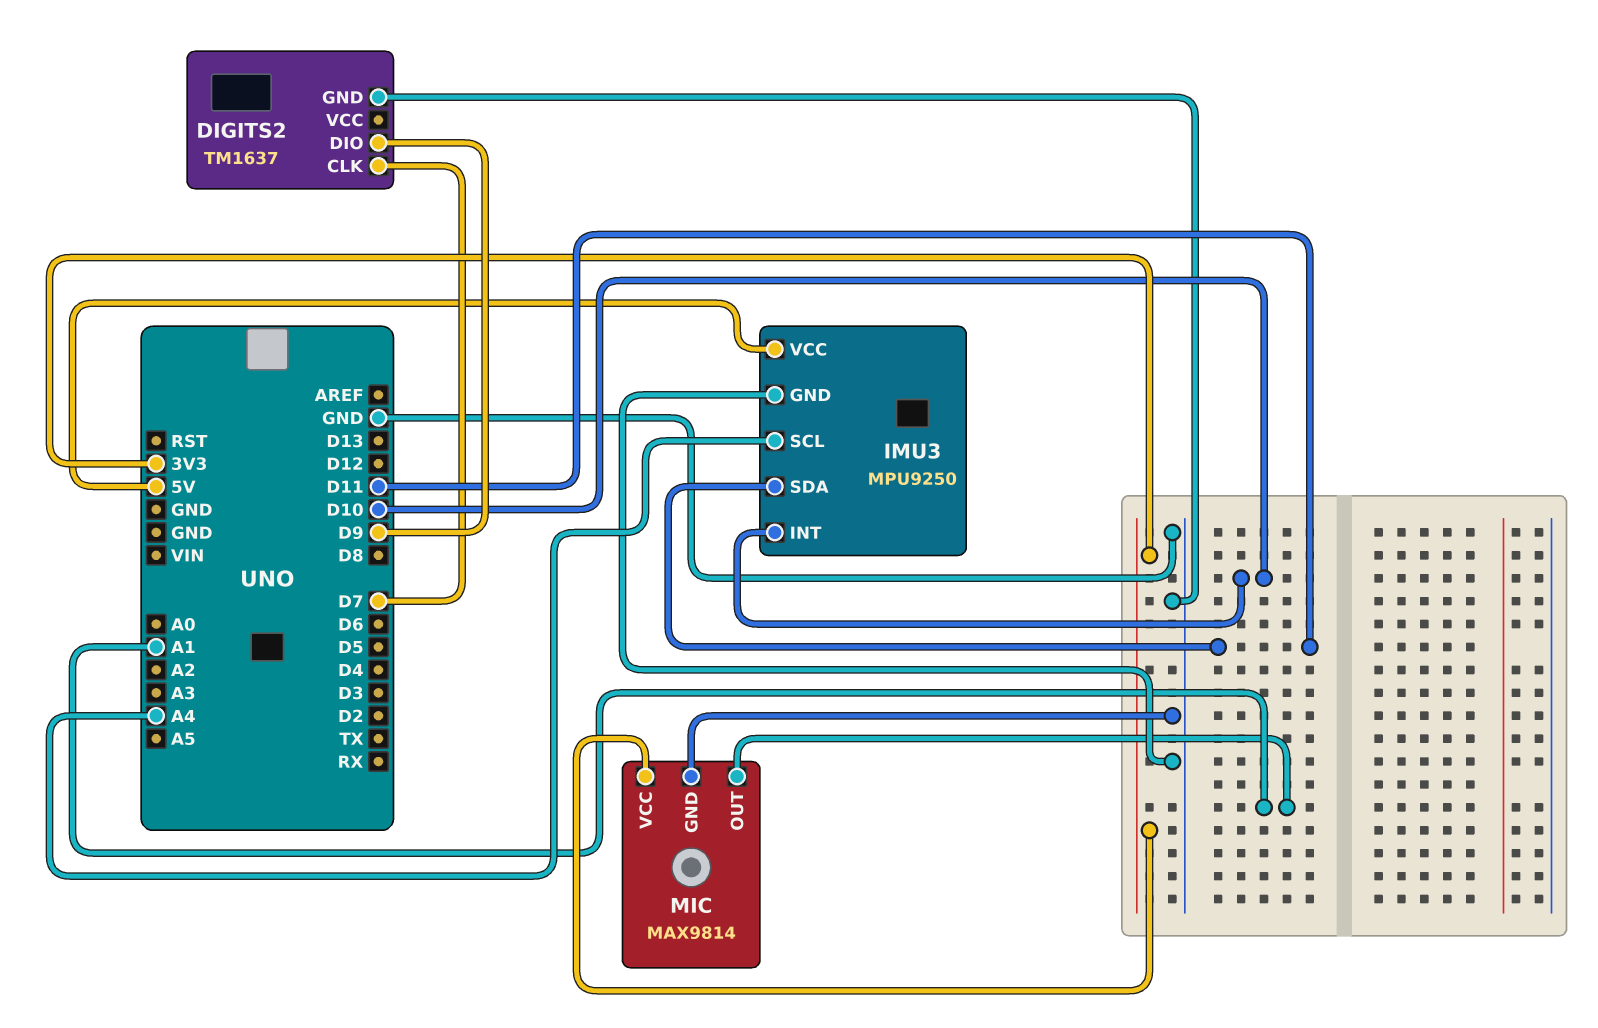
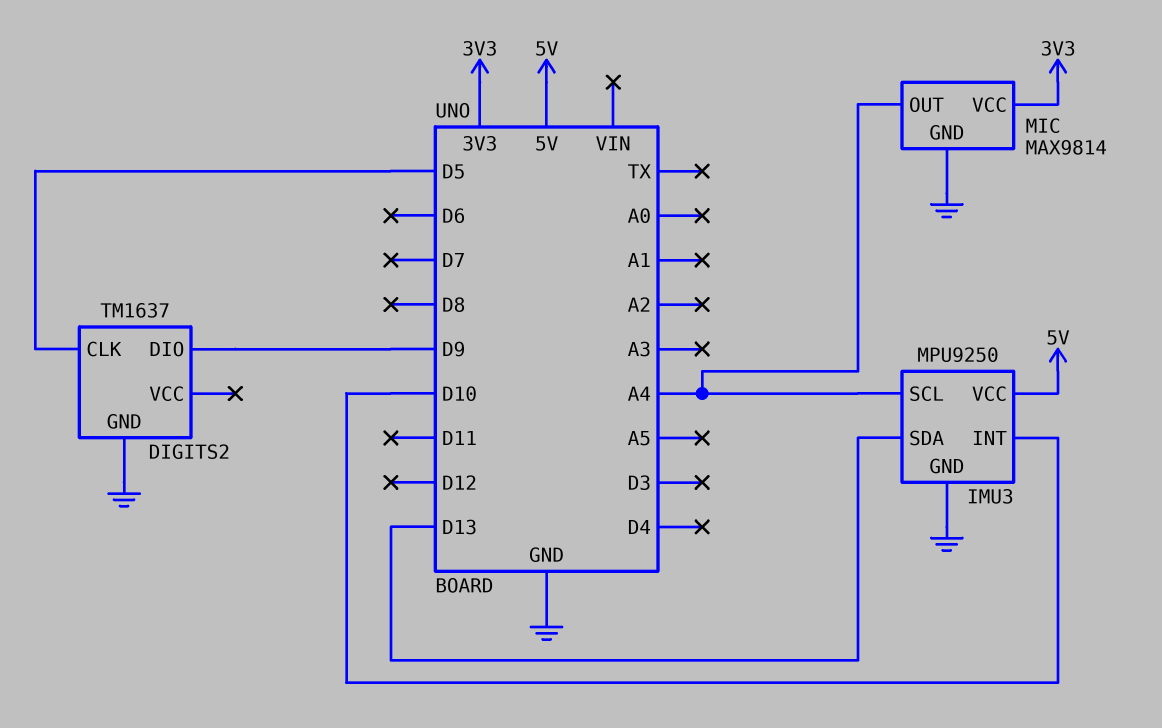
DIGITS2 pin CLK: D7 -> D5
IMU3 pin SDA: D11 -> D13
MIC pin OUT: A1 -> A4

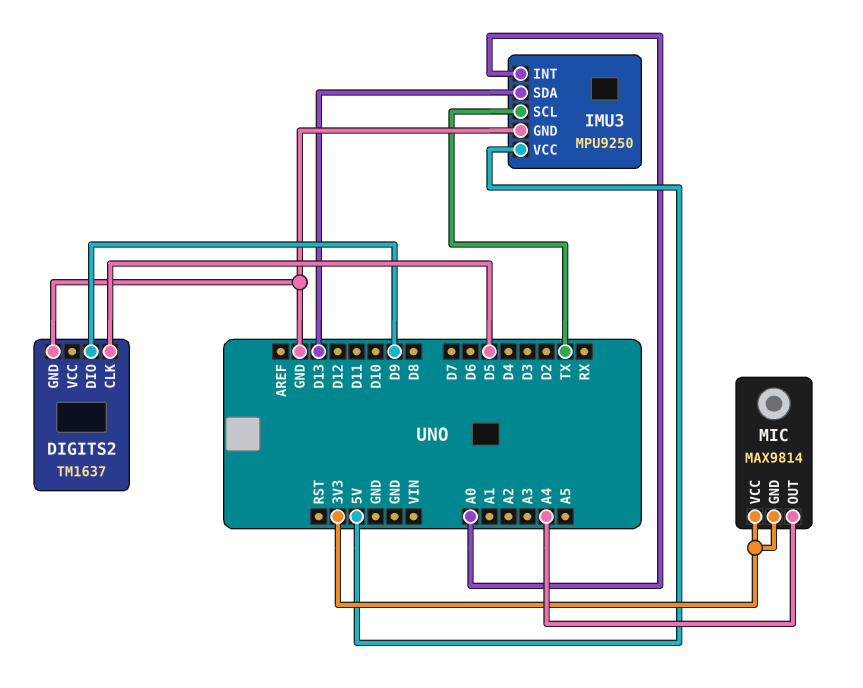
IMU3 pin INT: D10 -> A0
IMU3 pin SCL: A4 -> TX
MIC pin GND: GND -> 3V3

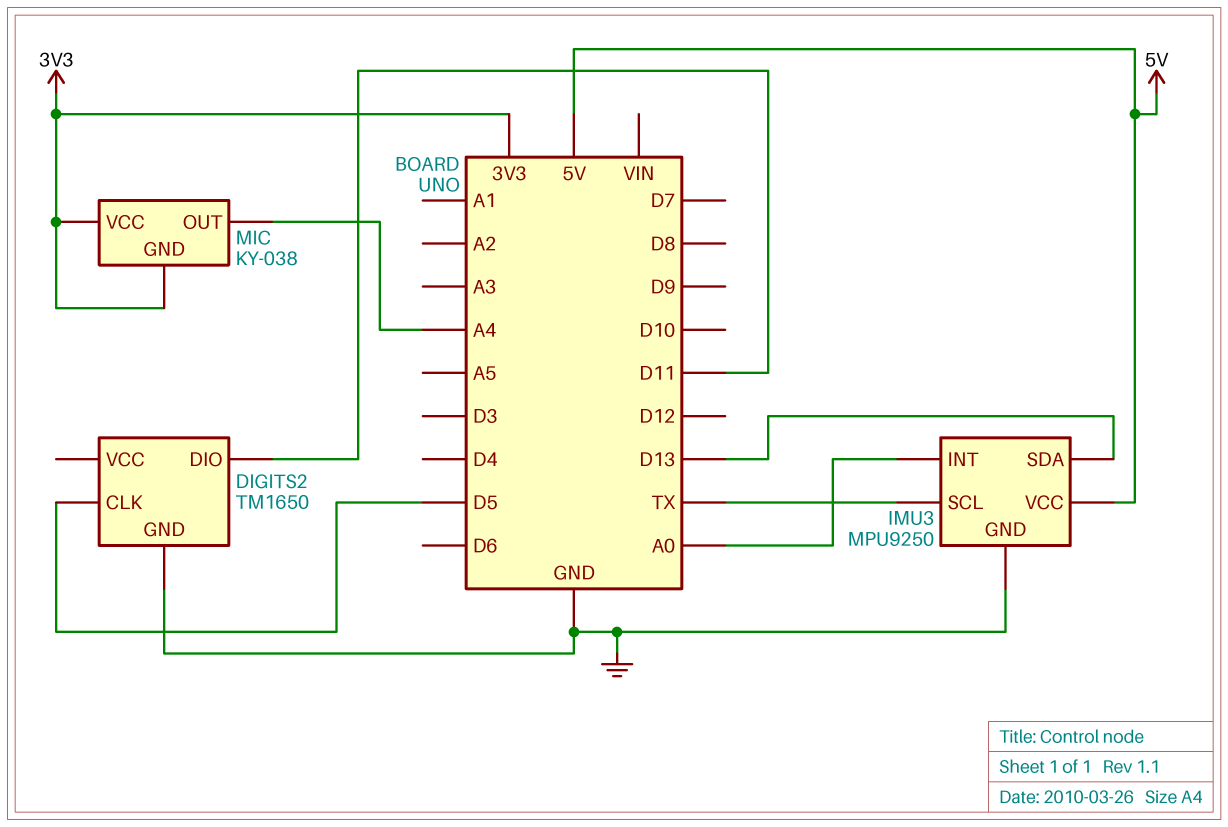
DIGITS2: TM1637 -> TM1650
DIGITS2 pin DIO: D9 -> D11
MIC: MAX9814 -> KY-038

